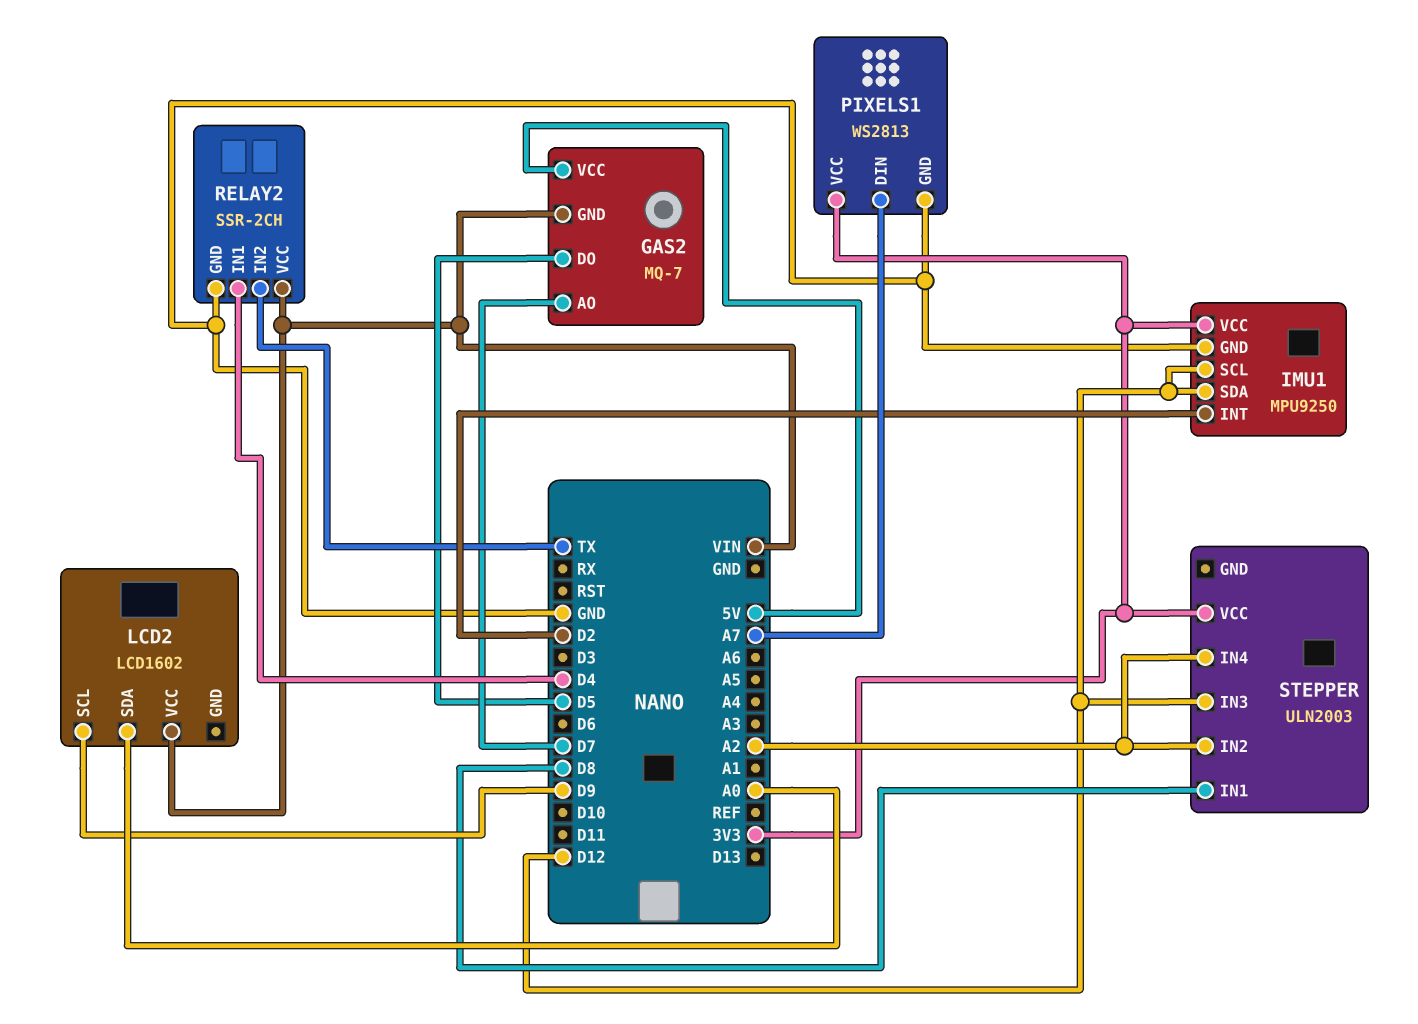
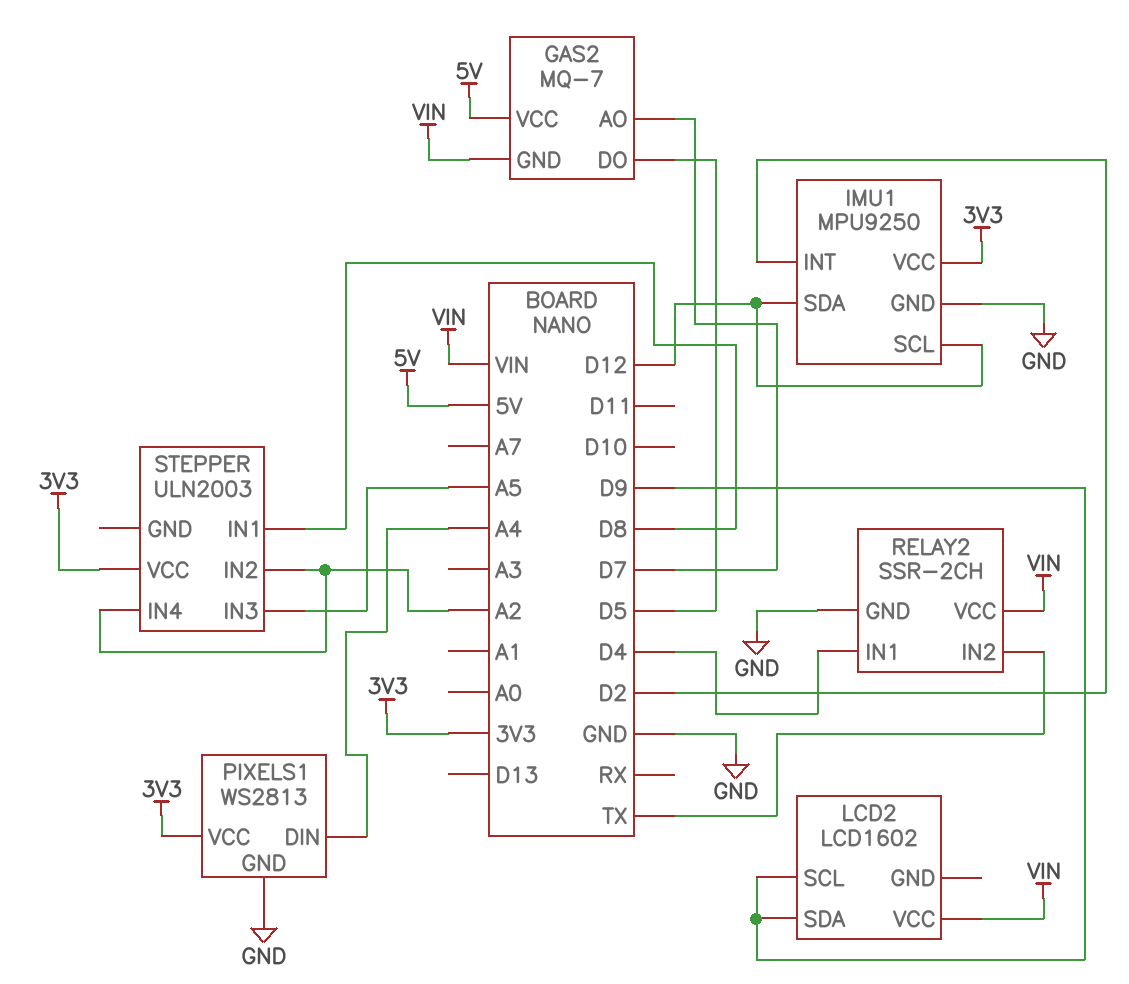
LCD2 pin SDA: A0 -> D9
PIXELS1 pin DIN: A7 -> A4
STEPPER pin IN3: D12 -> A5

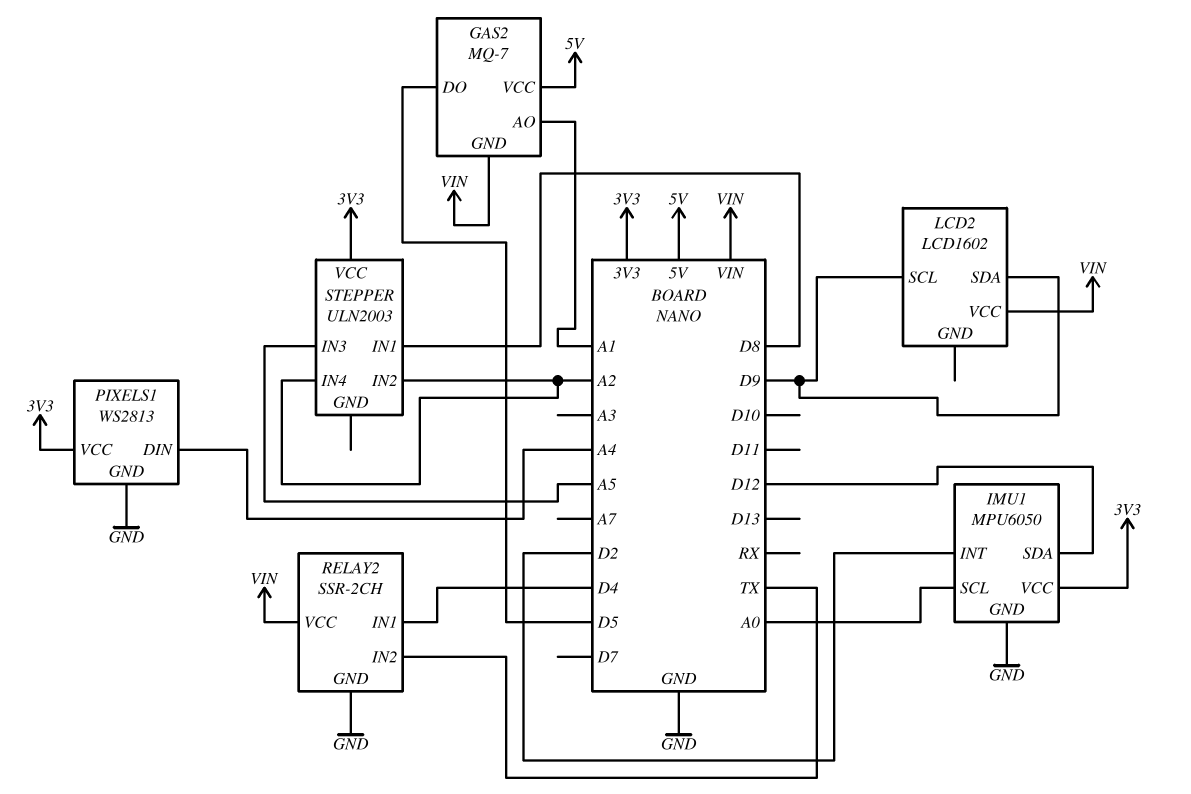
GAS2 pin AO: D7 -> A1
IMU1: MPU9250 -> MPU6050
IMU1 pin SCL: D12 -> A0

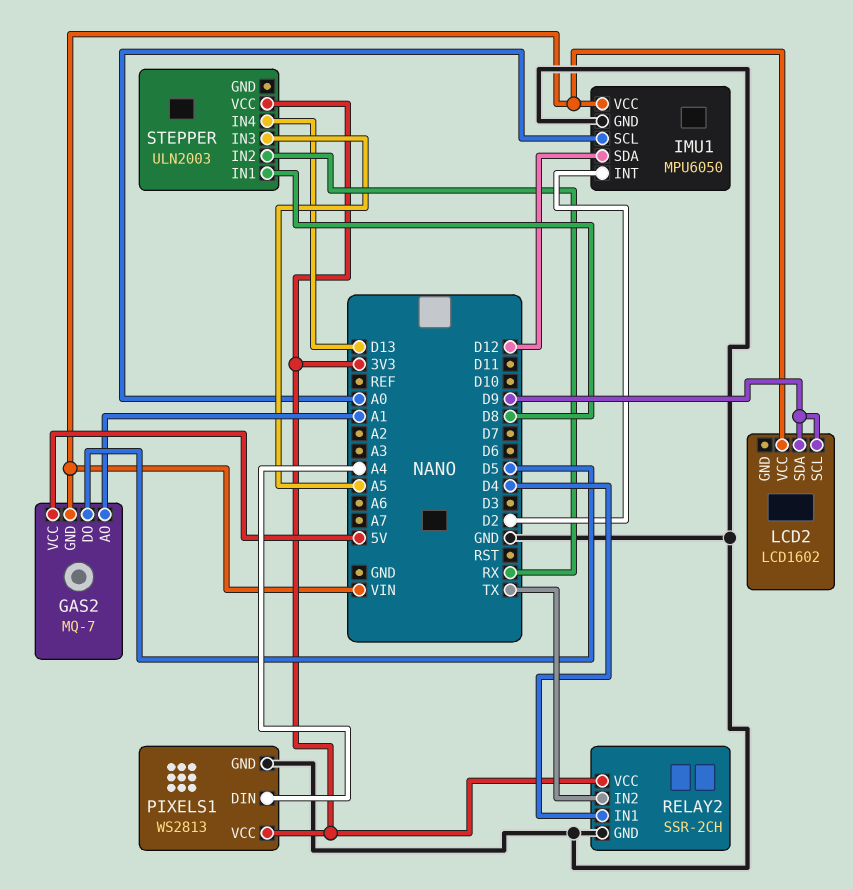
IMU1 pin VCC: 3V3 -> VIN
RELAY2 pin VCC: VIN -> 3V3
STEPPER pin IN2: A2 -> RX
STEPPER pin IN4: A2 -> D13

